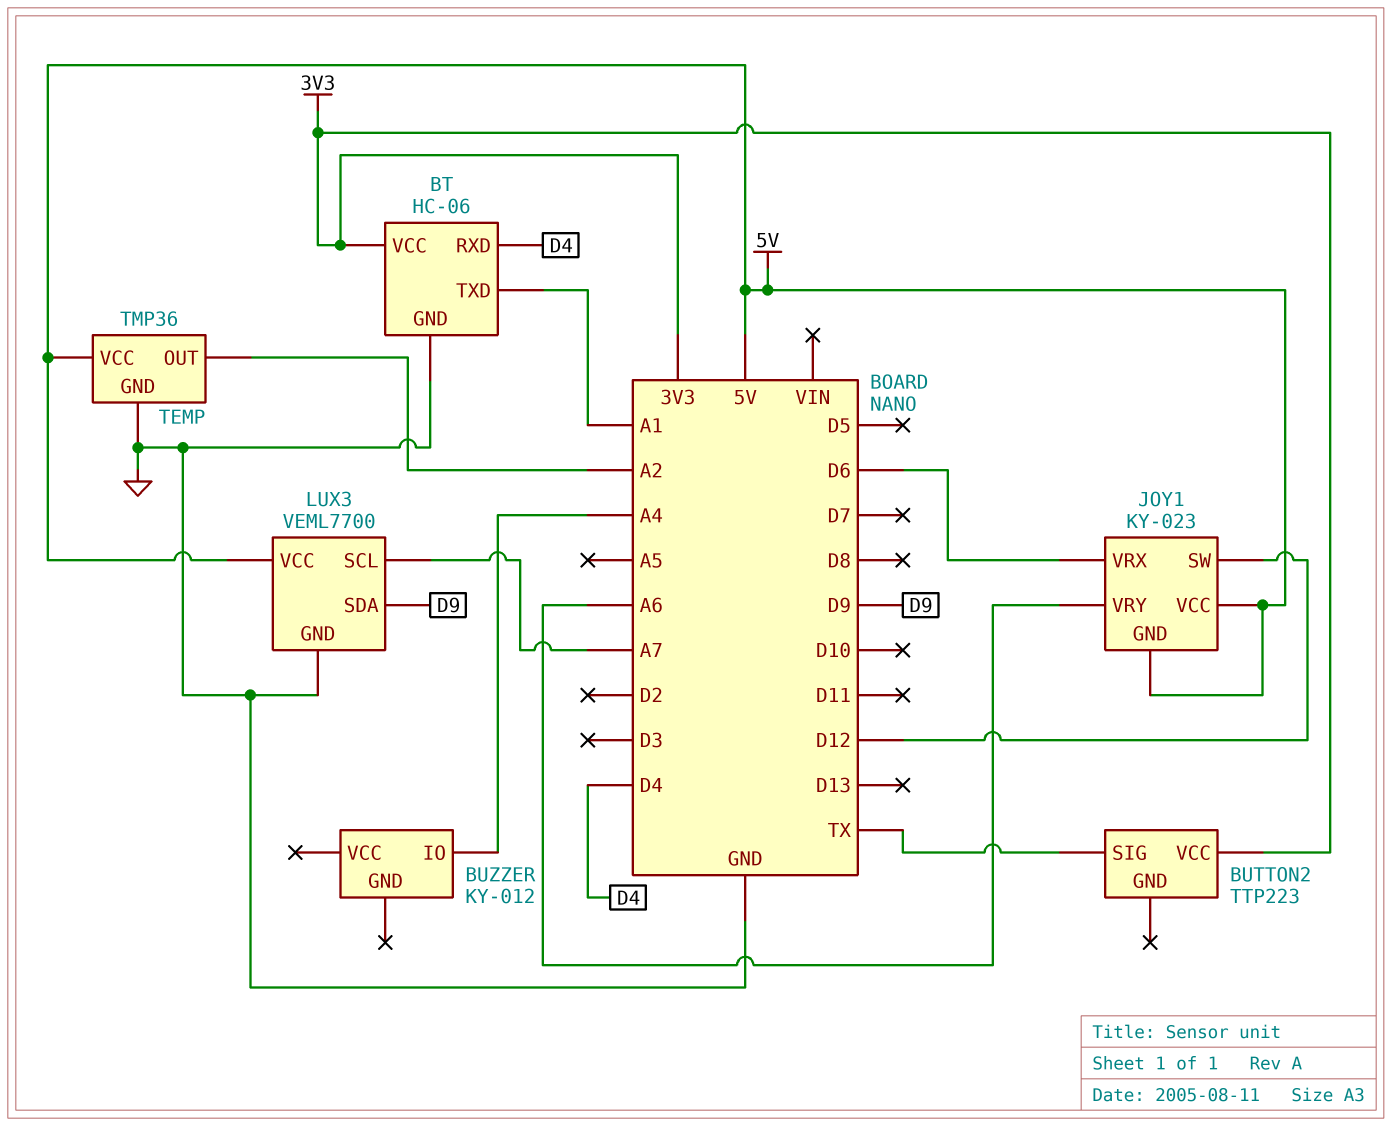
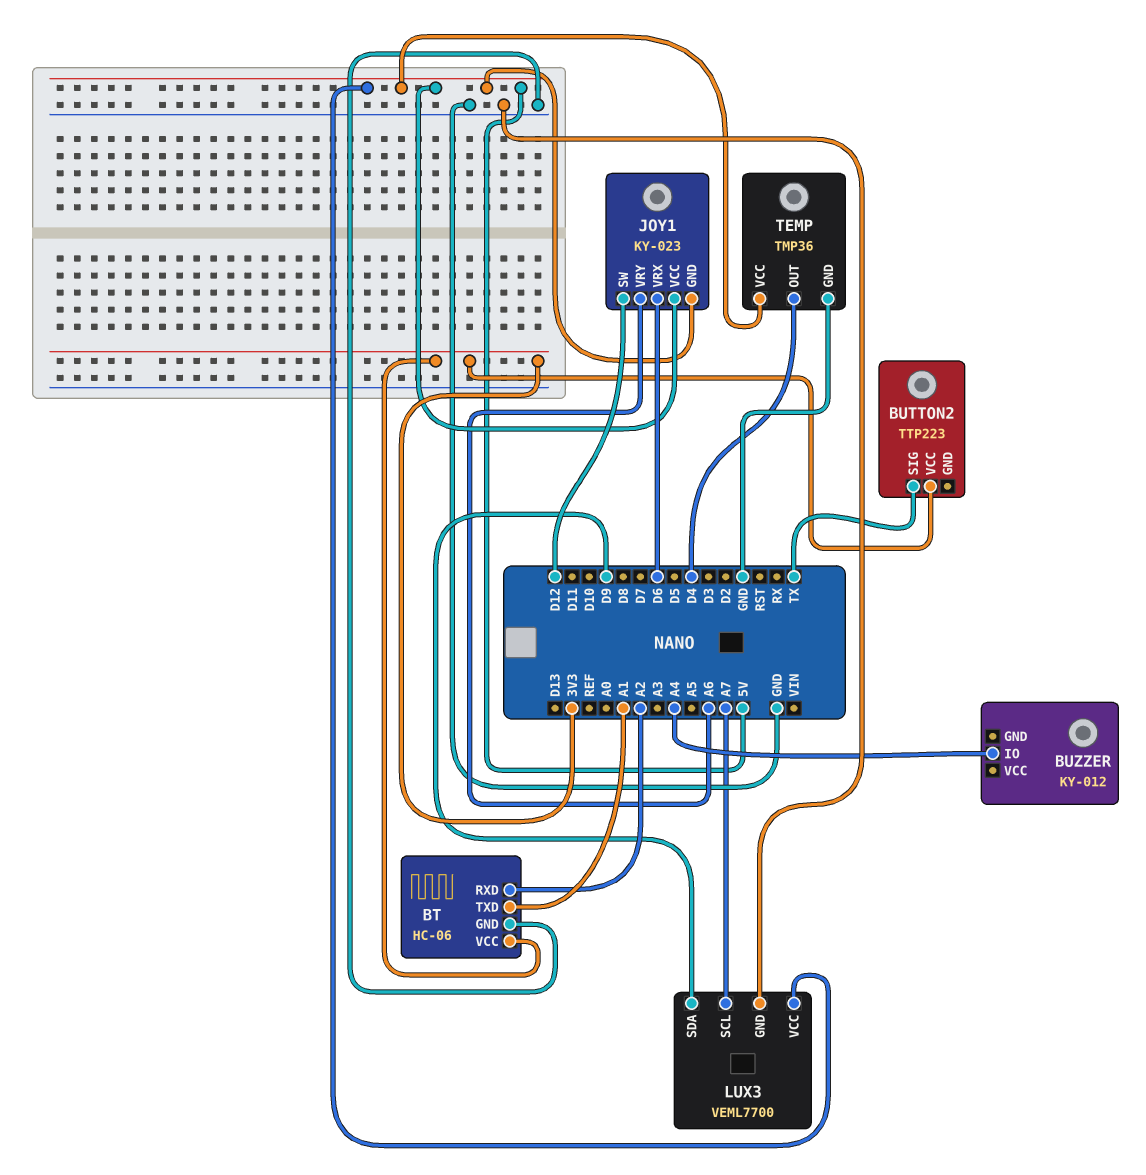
BT pin RXD: D4 -> A2
TEMP pin OUT: A2 -> D4

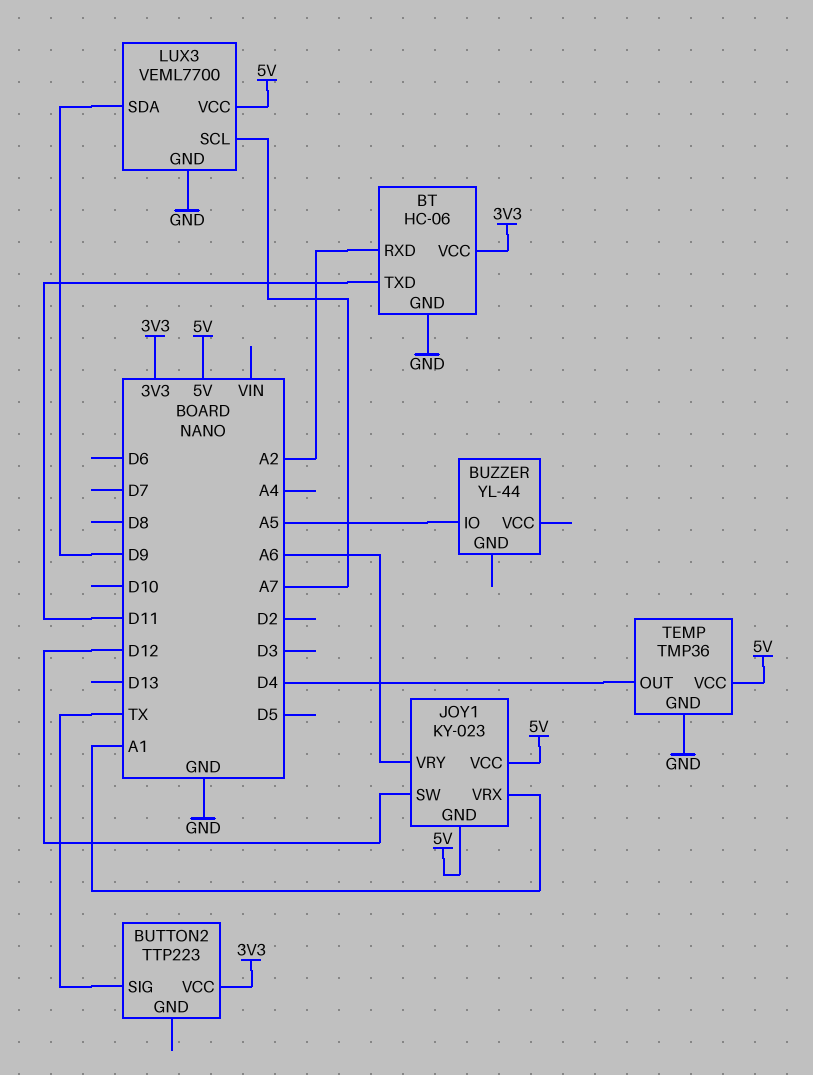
BT pin TXD: A1 -> D11
BUZZER: KY-012 -> YL-44
BUZZER pin IO: A4 -> A5
JOY1 pin VRX: D6 -> A1

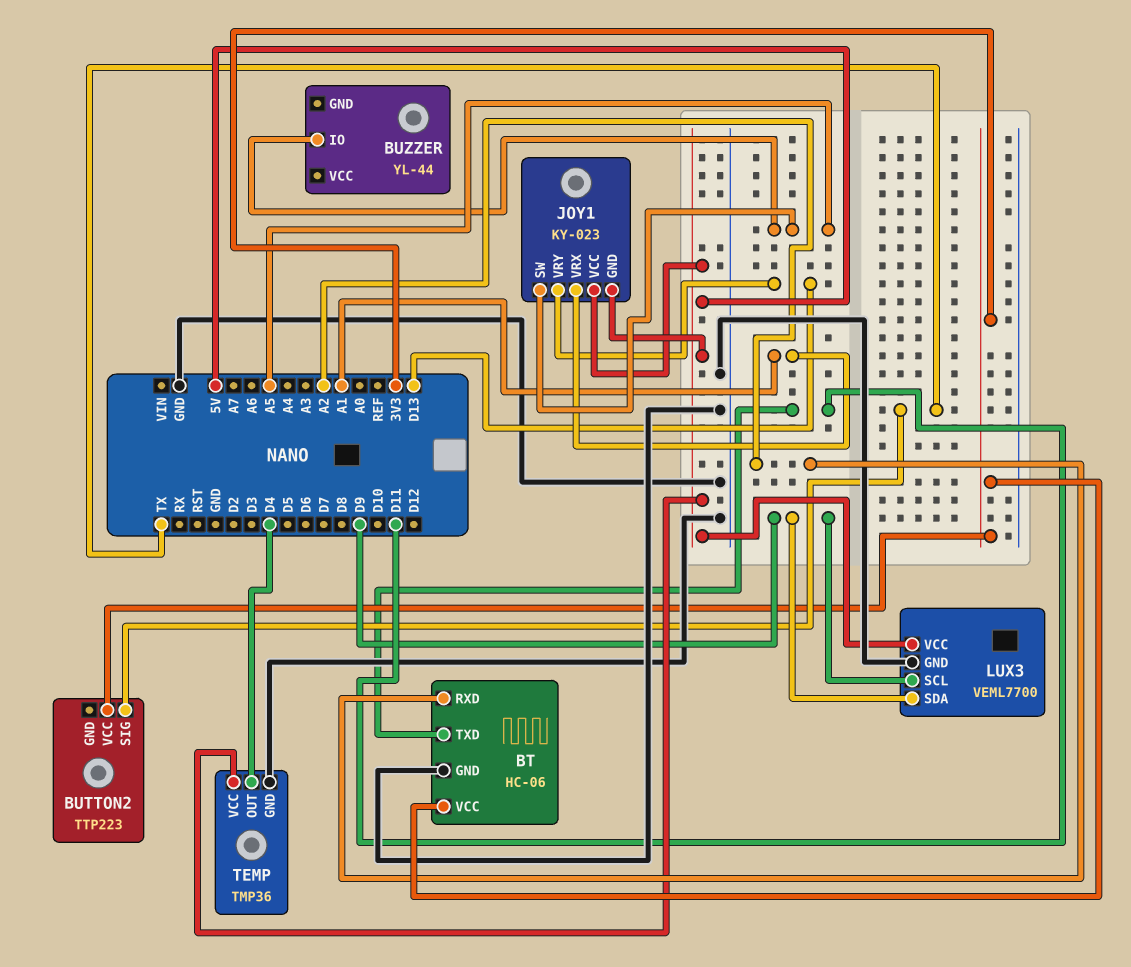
JOY1 pin SW: D12 -> A5
JOY1 pin VRY: A6 -> D13
LUX3 pin SCL: A7 -> D9

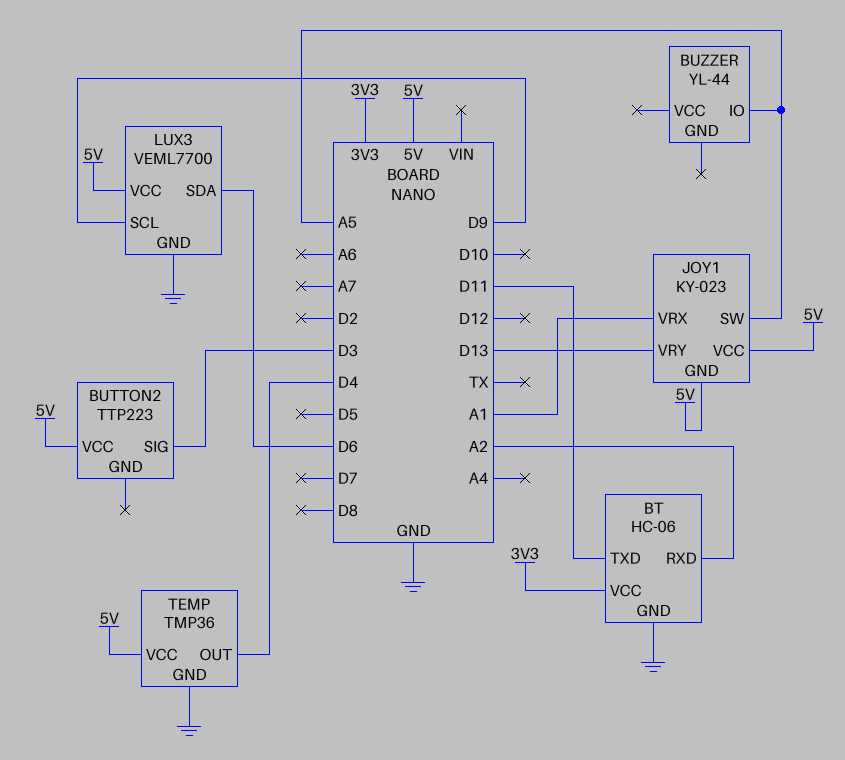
BUTTON2 pin SIG: TX -> D3
BUTTON2 pin VCC: 3V3 -> 5V
LUX3 pin SDA: D9 -> D6

